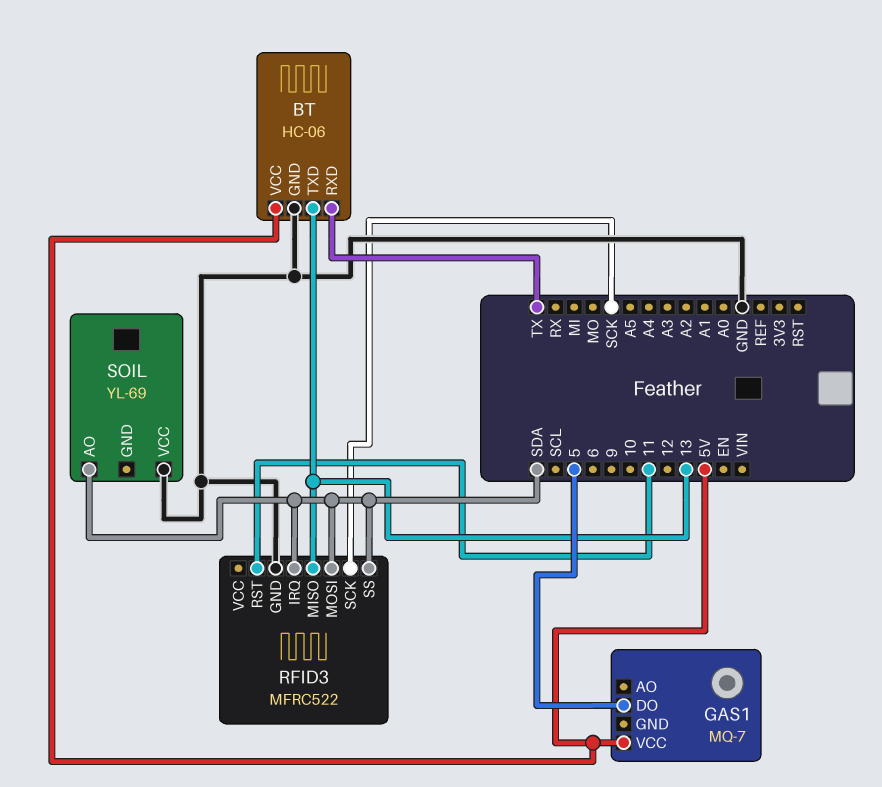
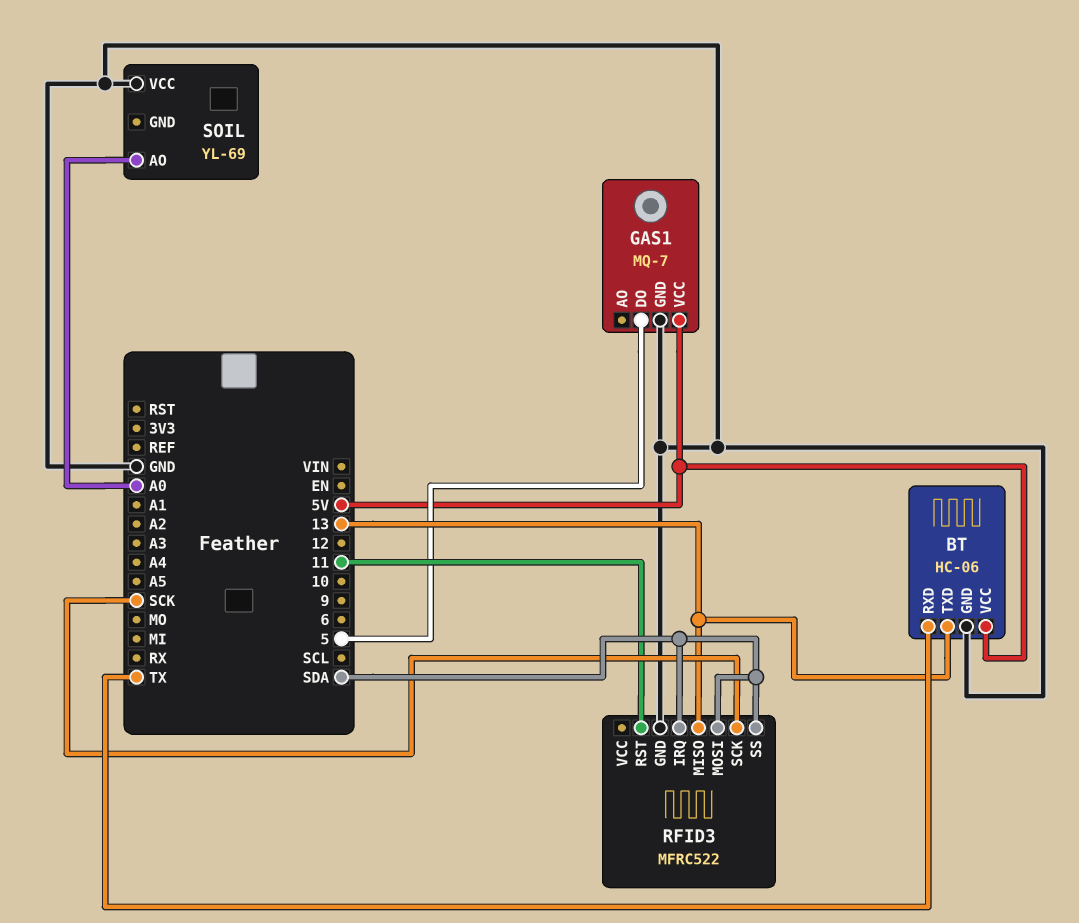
GAS1 pin GND: none -> GND
SOIL pin AO: SDA -> A0

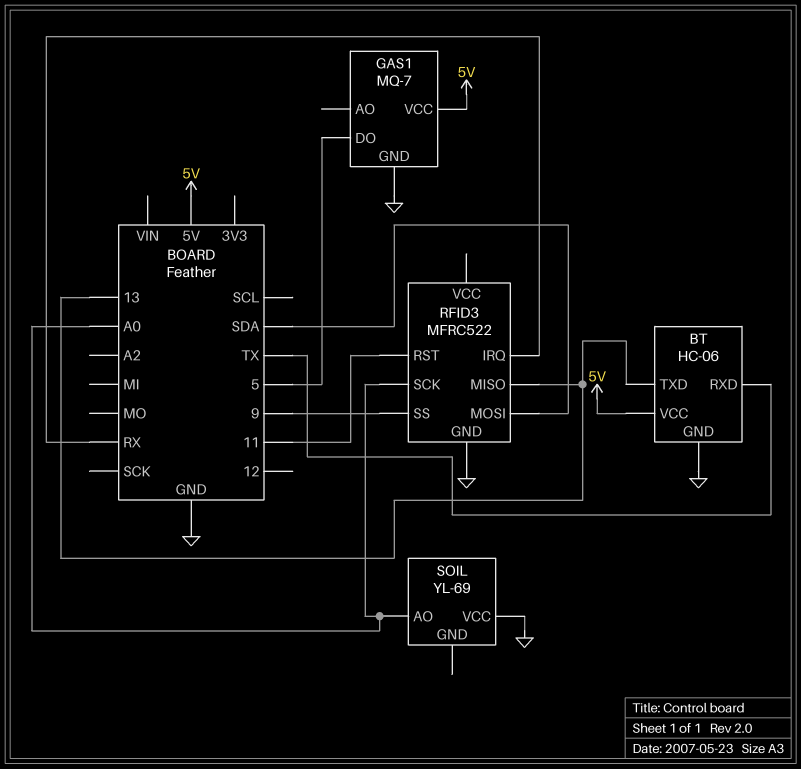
RFID3 pin IRQ: SDA -> RX
RFID3 pin SCK: SCK -> A0
RFID3 pin SS: SDA -> 9

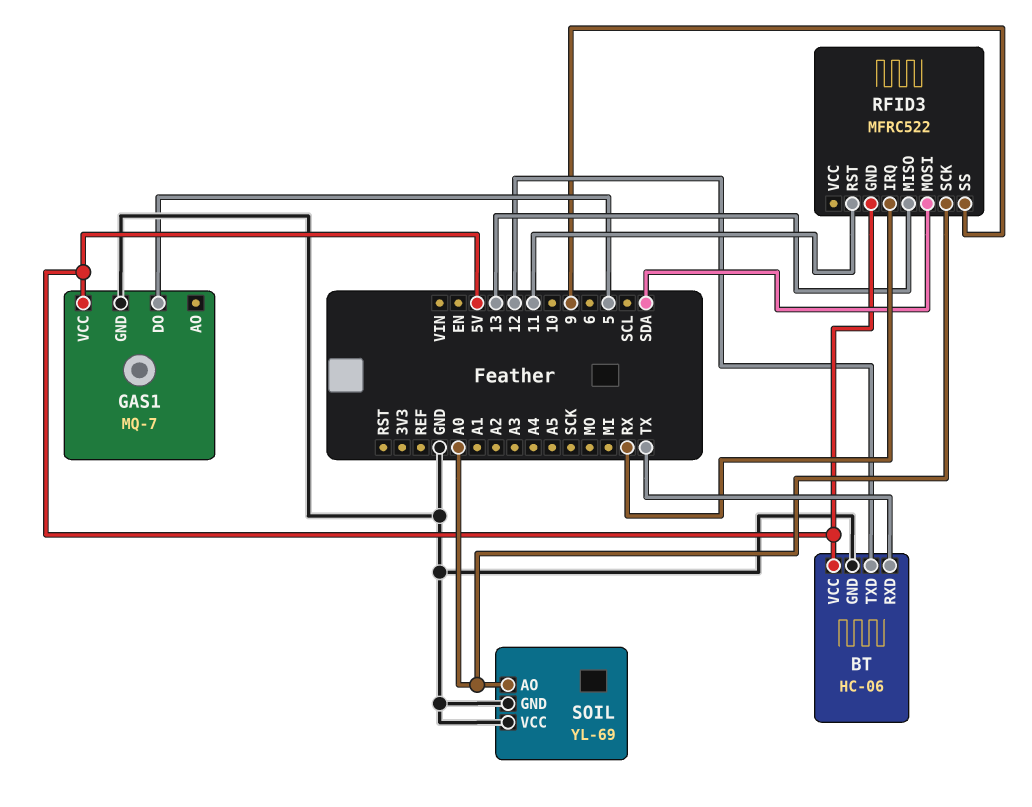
BT pin TXD: 13 -> 12
RFID3 pin GND: GND -> 5V
SOIL pin GND: none -> GND

